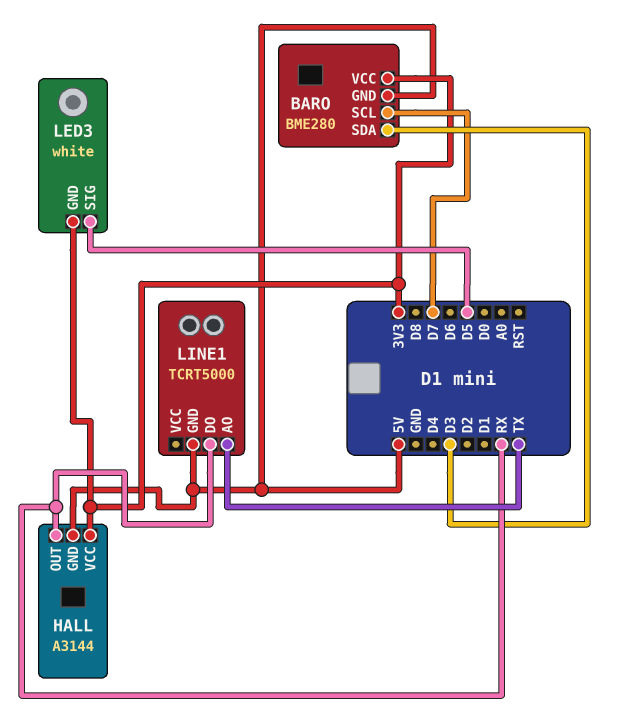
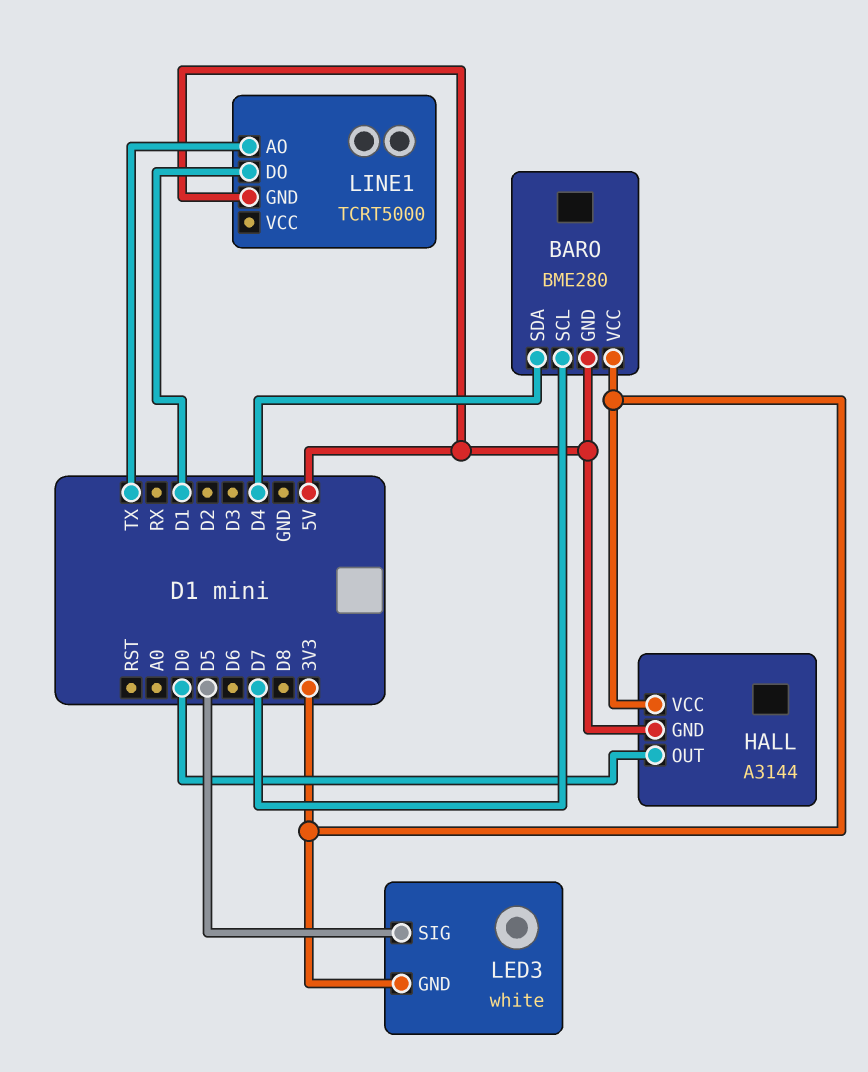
BARO pin SDA: D3 -> D4
HALL pin OUT: RX -> D0
LINE1 pin DO: RX -> D1

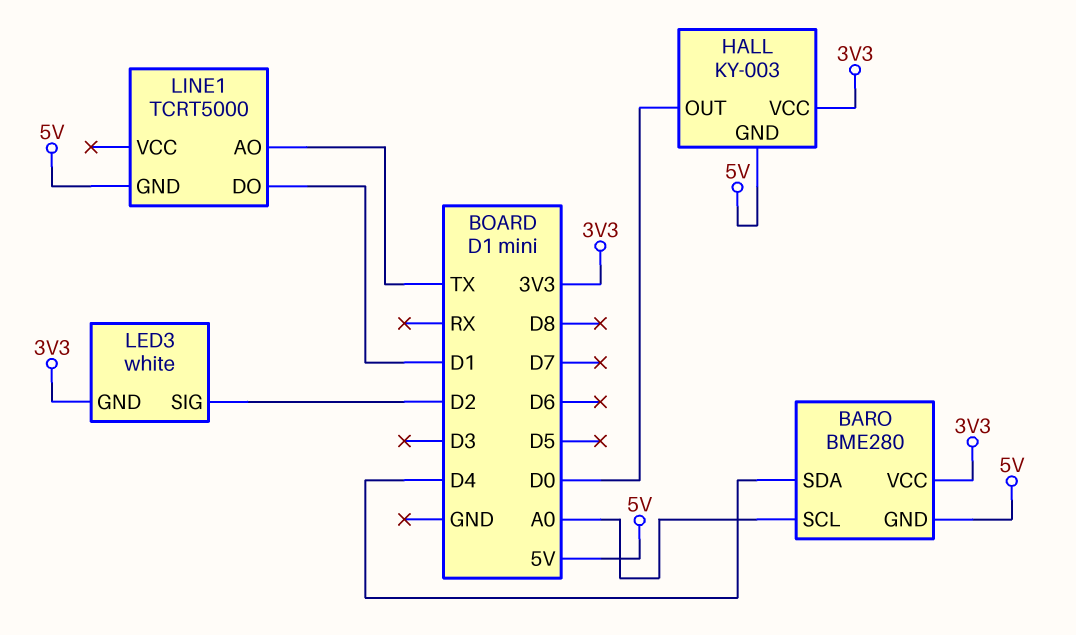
BARO pin SCL: D7 -> A0
HALL: A3144 -> KY-003
LED3 pin SIG: D5 -> D2

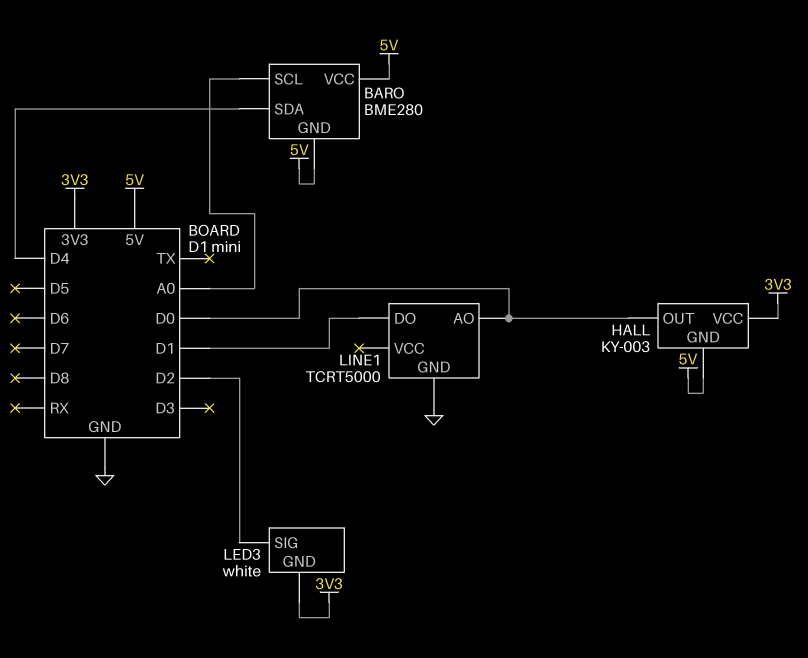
BARO pin VCC: 3V3 -> 5V
LINE1 pin AO: TX -> D0
LINE1 pin GND: 5V -> GND

